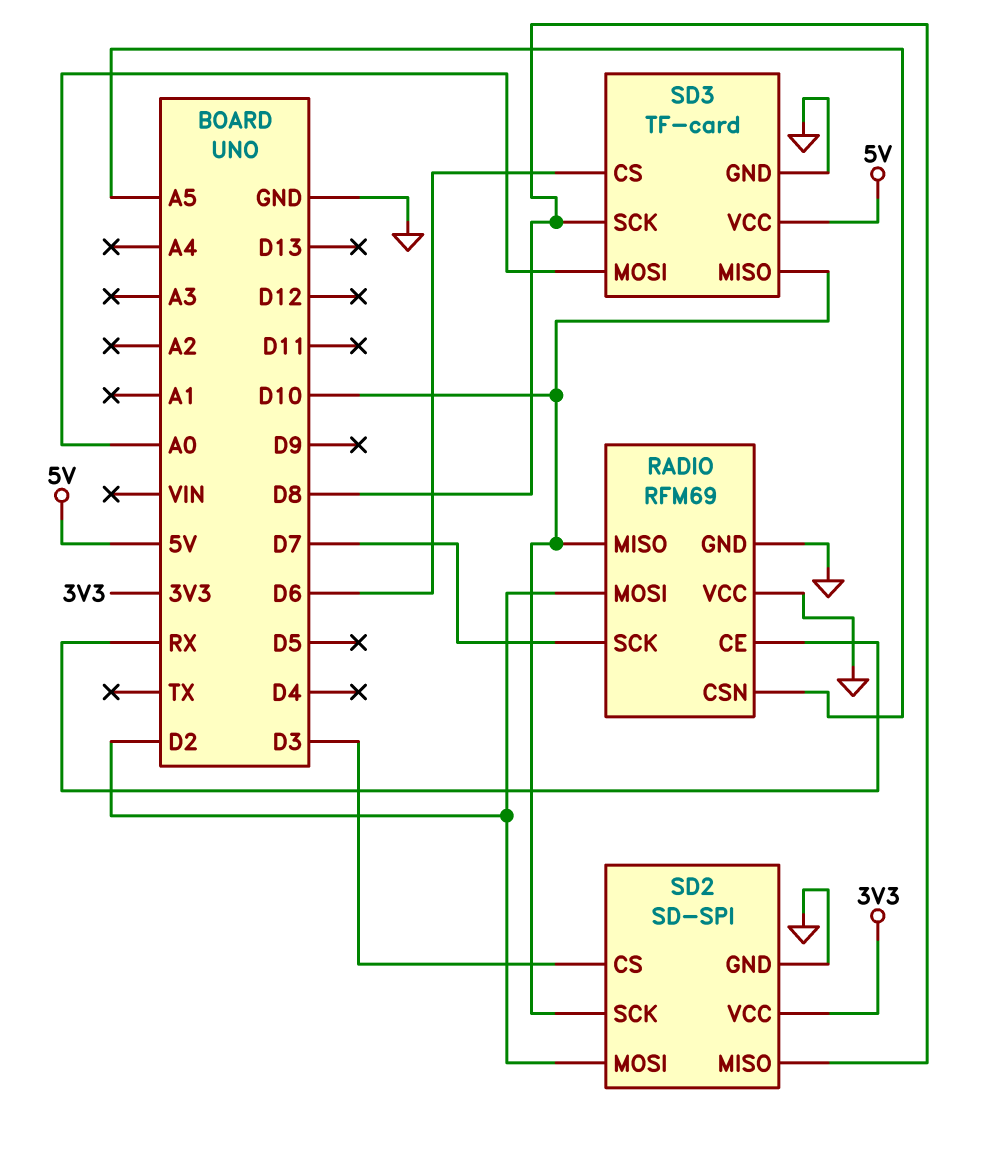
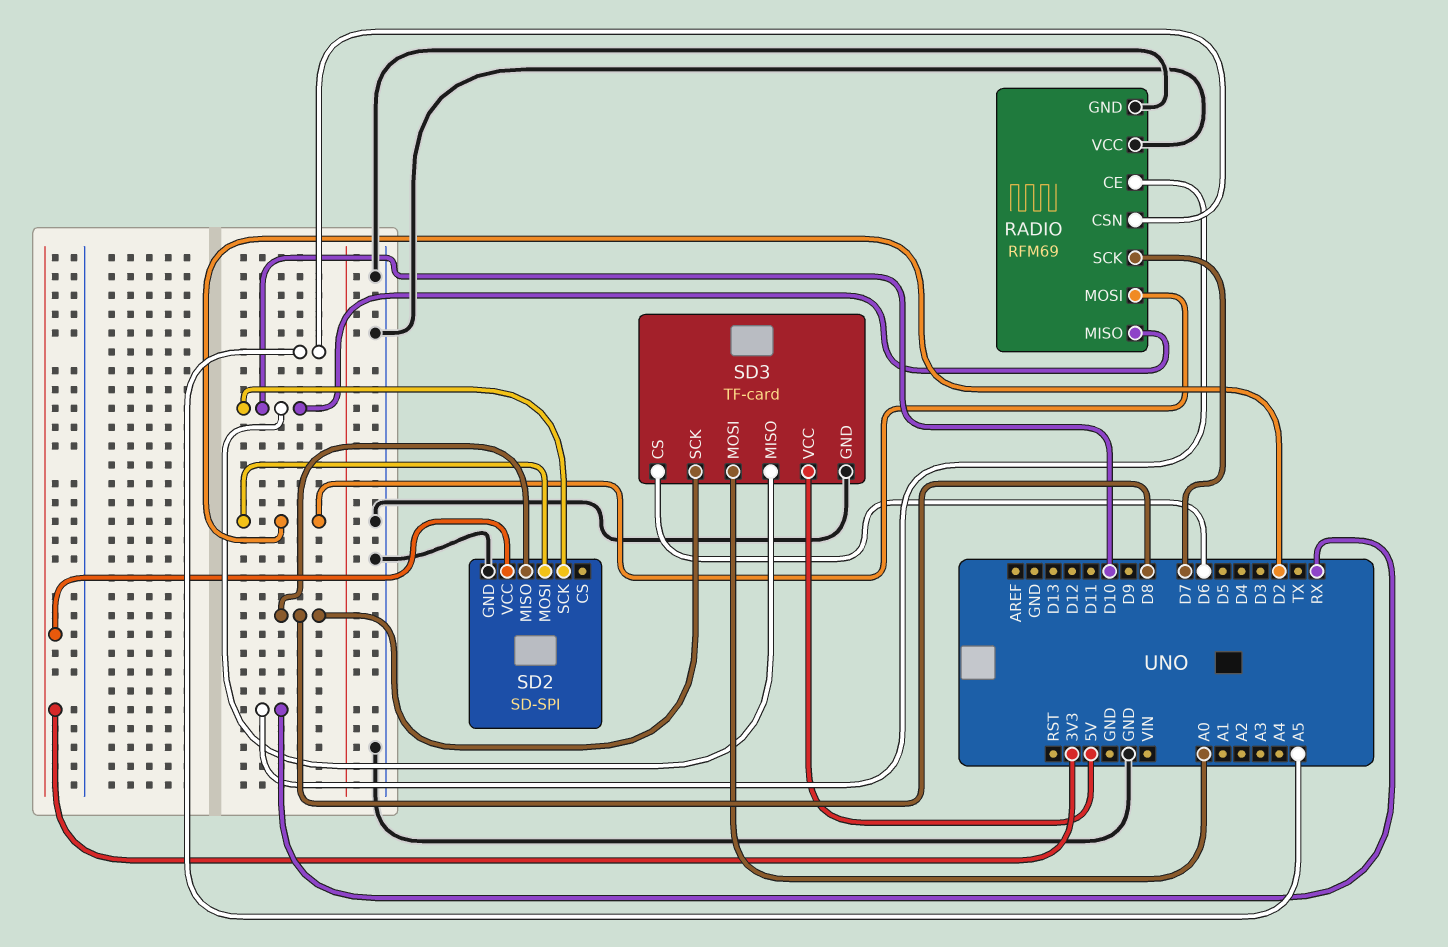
SD2 pin CS: D3 -> none

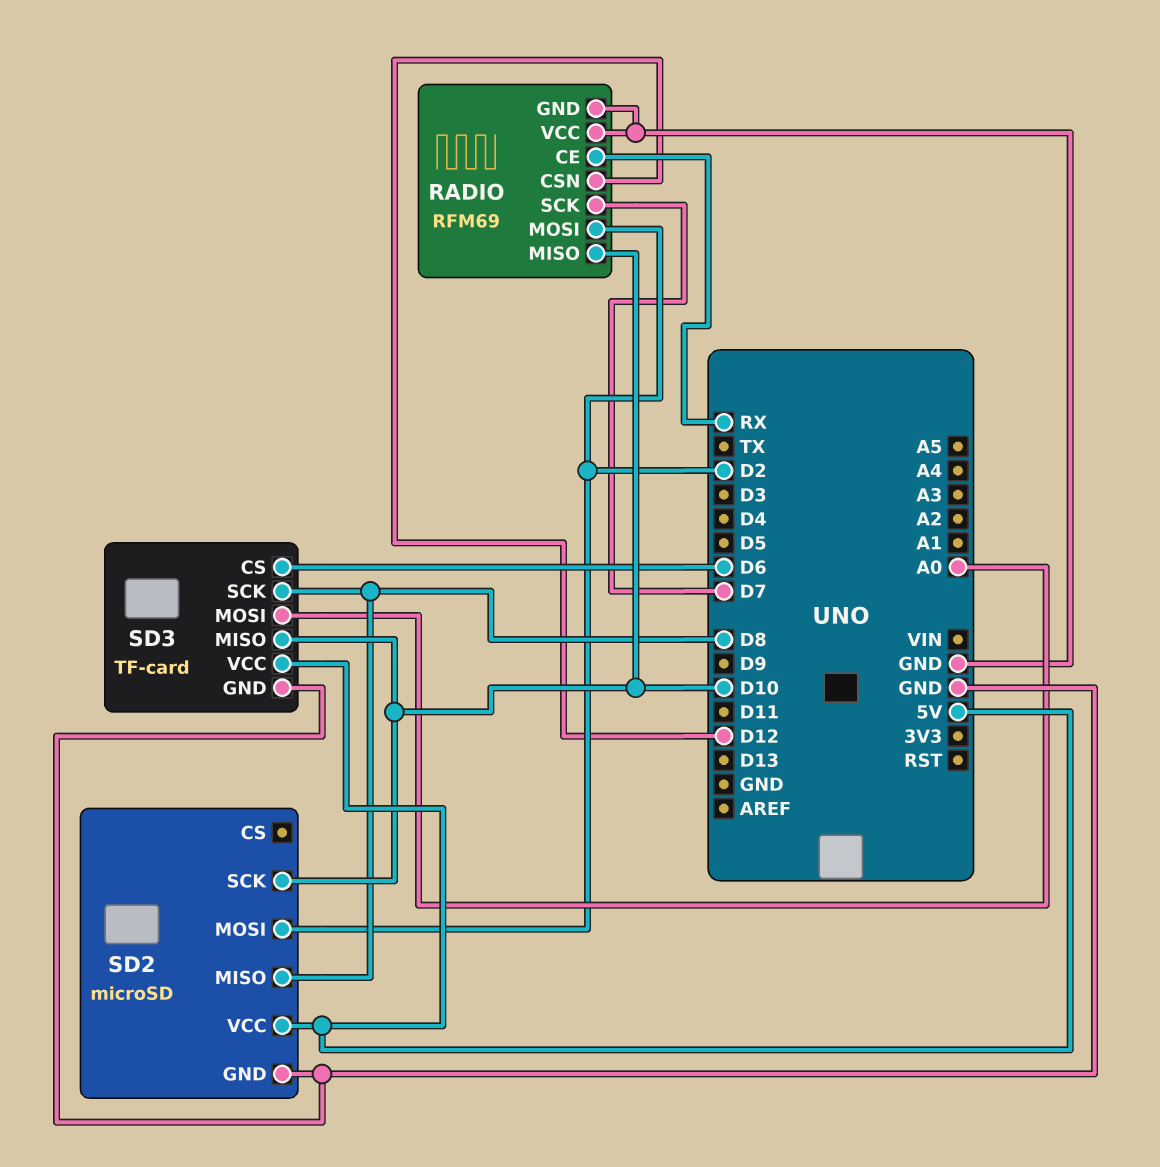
RADIO pin CSN: A5 -> D12
SD2: SD-SPI -> microSD
SD2 pin VCC: 3V3 -> 5V

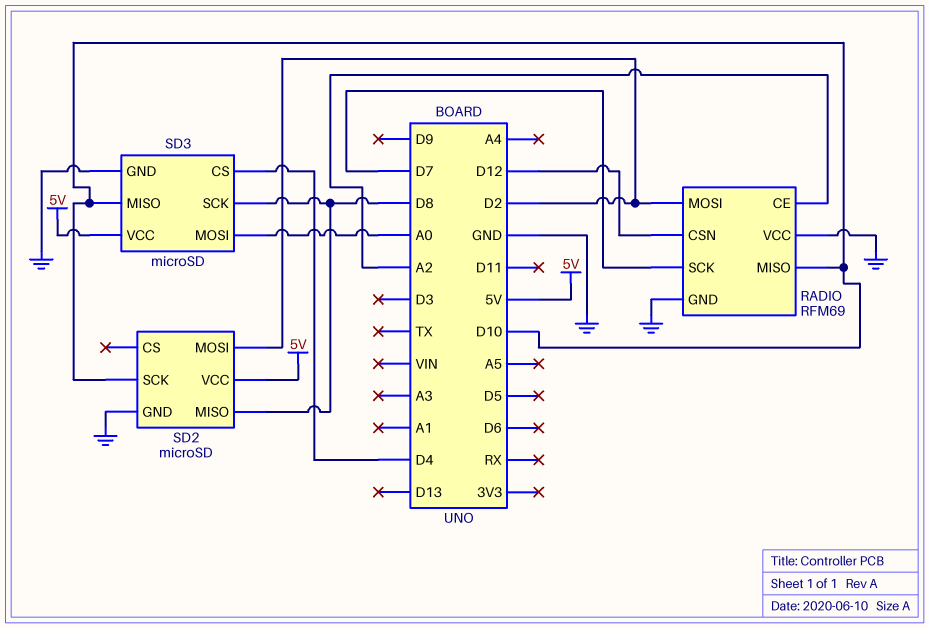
RADIO pin CE: RX -> A2
SD3: TF-card -> microSD
SD3 pin CS: D6 -> D4

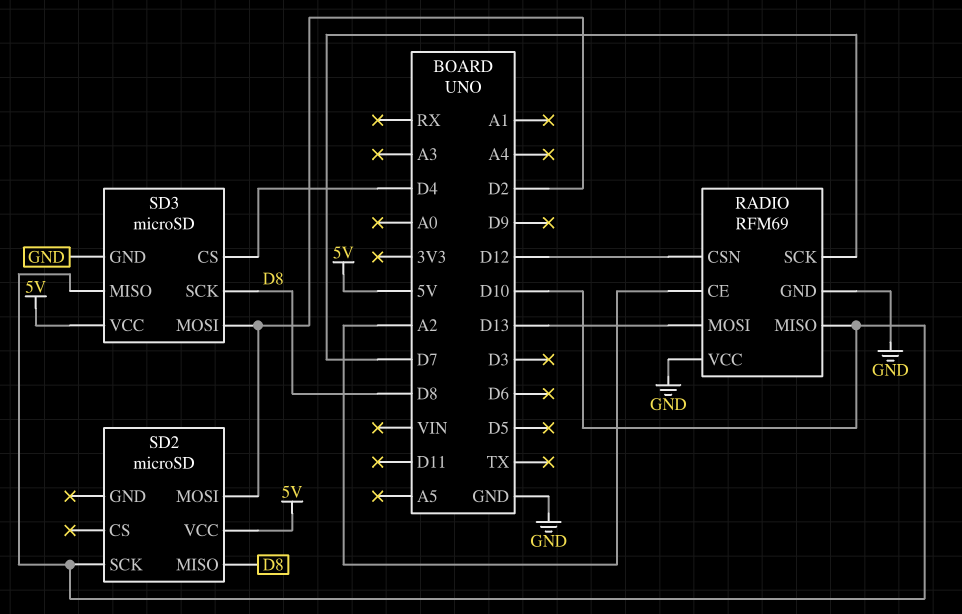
RADIO pin MOSI: D2 -> D13
SD2 pin GND: GND -> none
SD3 pin MOSI: A0 -> D2

